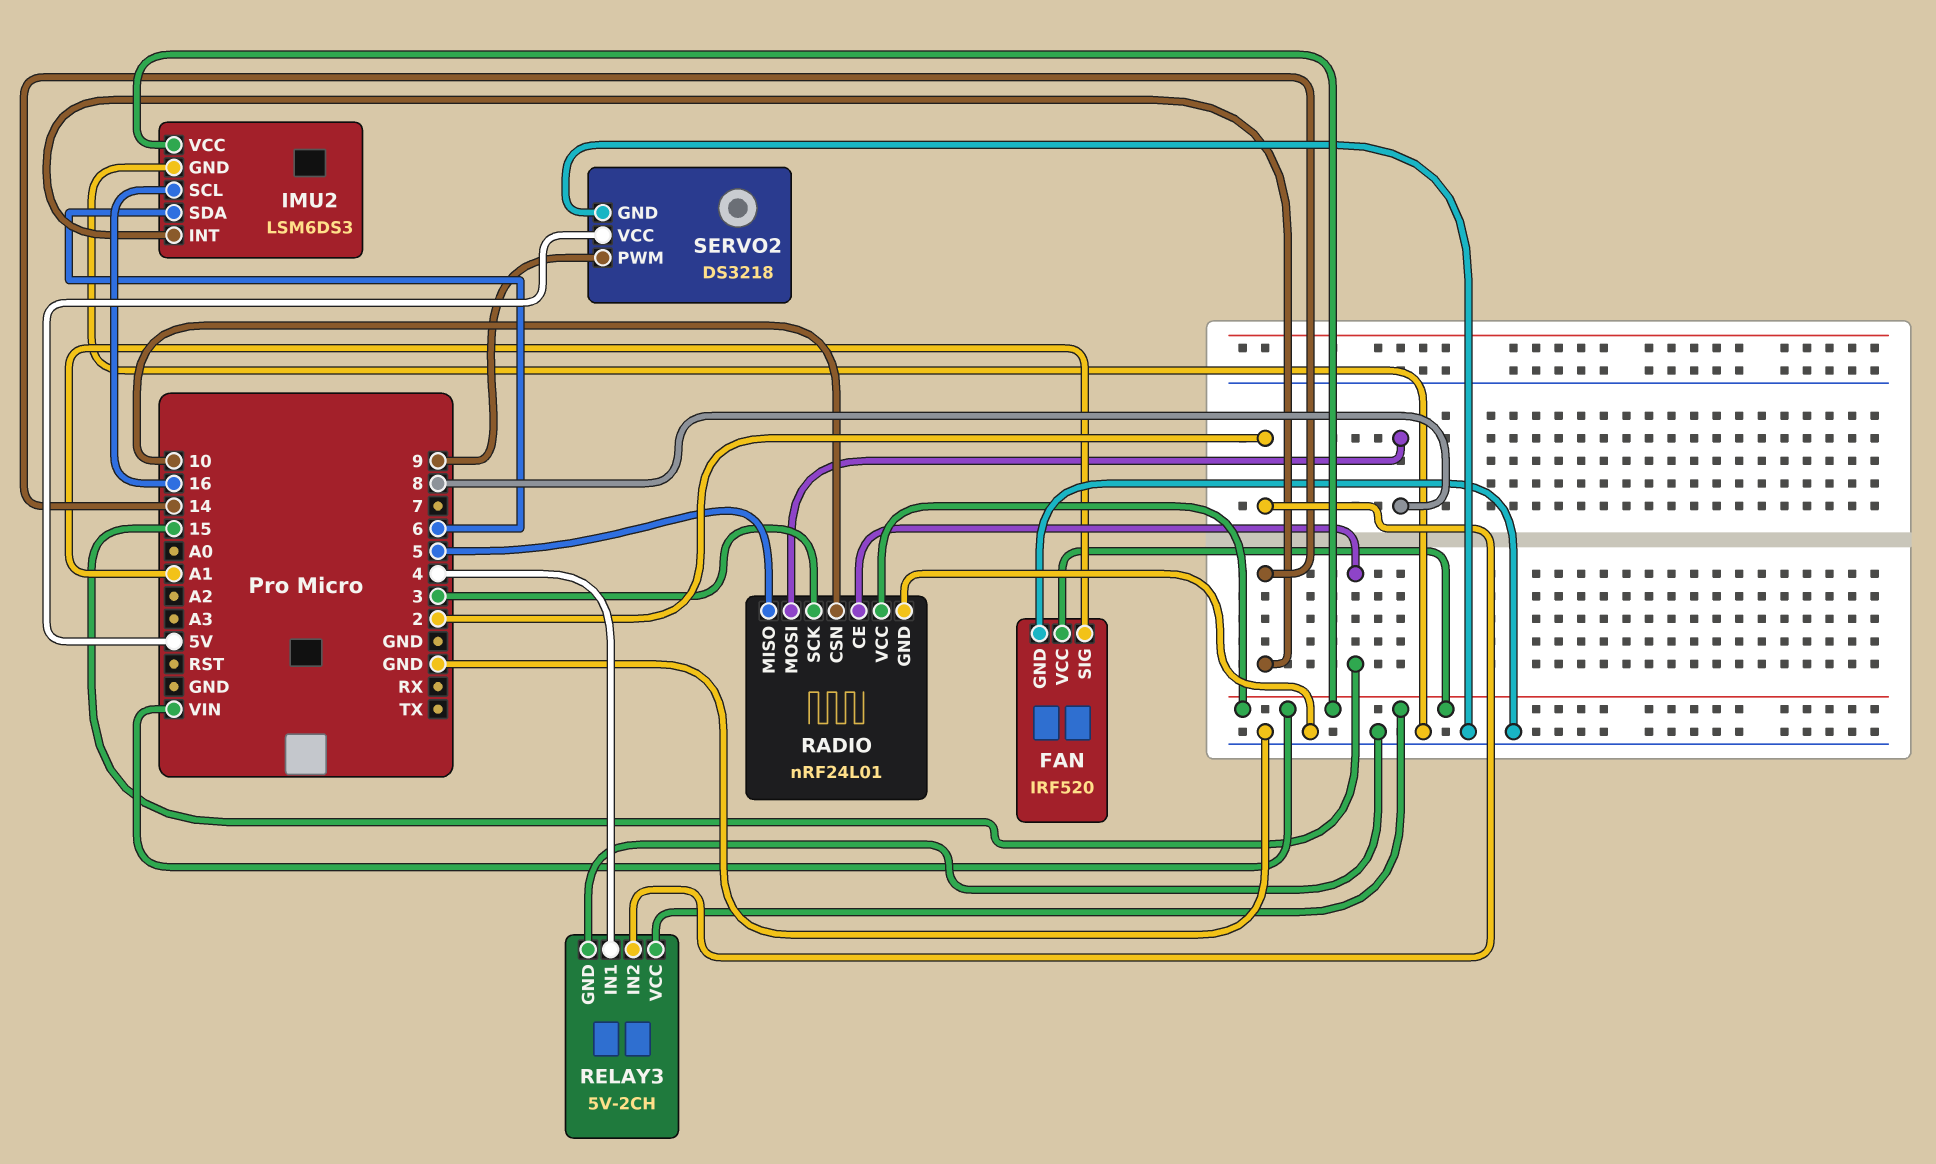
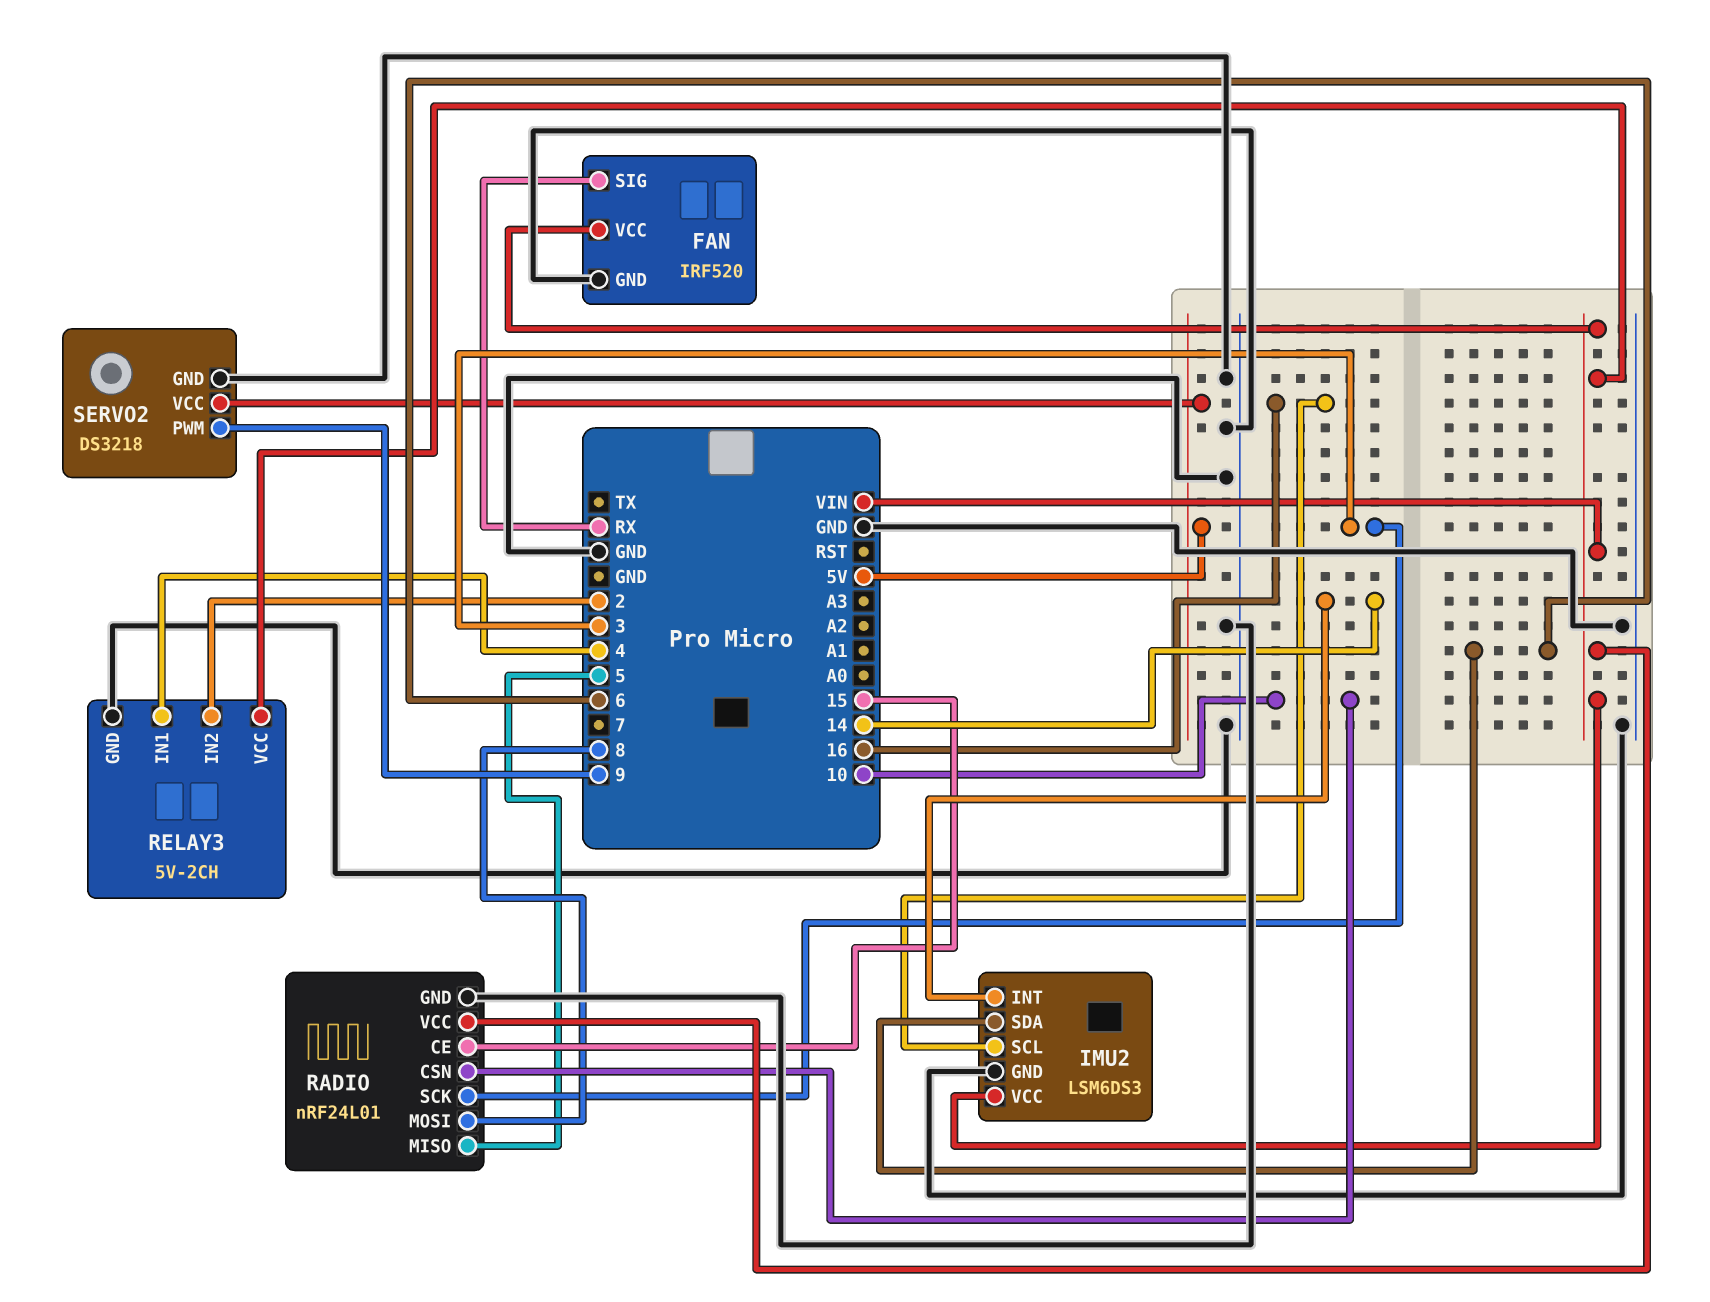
FAN pin SIG: A1 -> RX

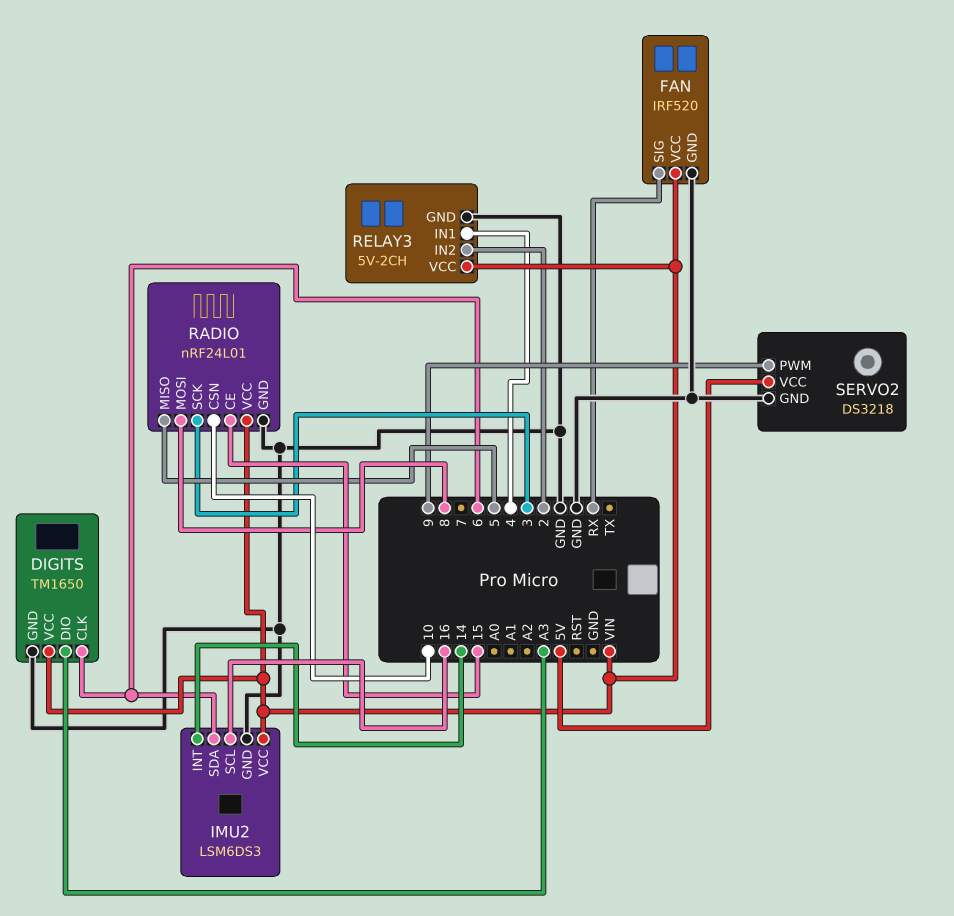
DIGITS: none -> TM1650
DIGITS pin CLK: none -> 6
DIGITS pin DIO: none -> A3
DIGITS pin GND: none -> GND
DIGITS pin VCC: none -> VIN

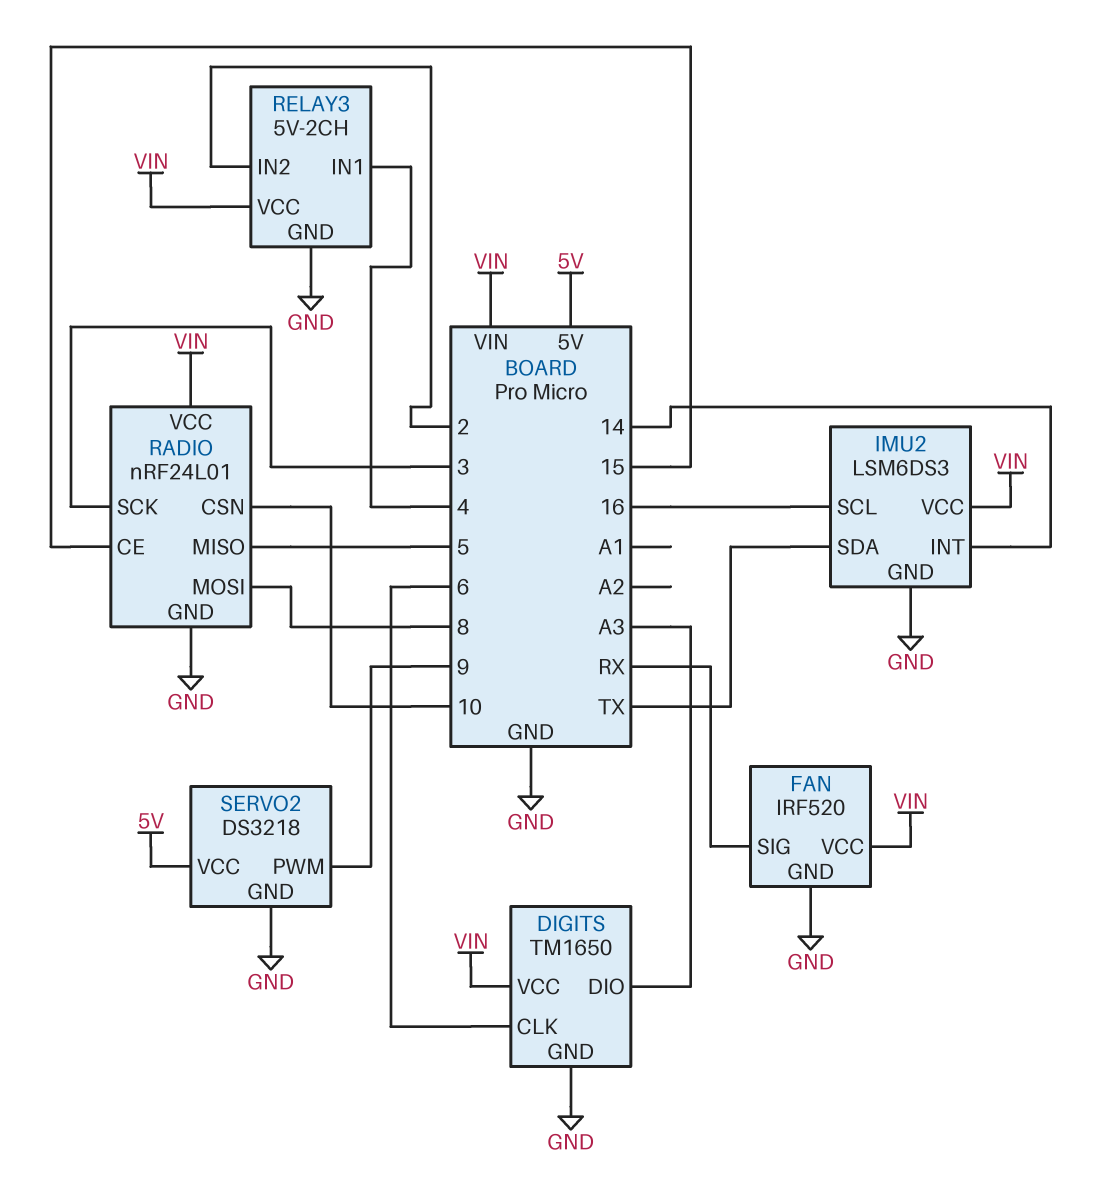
IMU2 pin SDA: 6 -> TX

